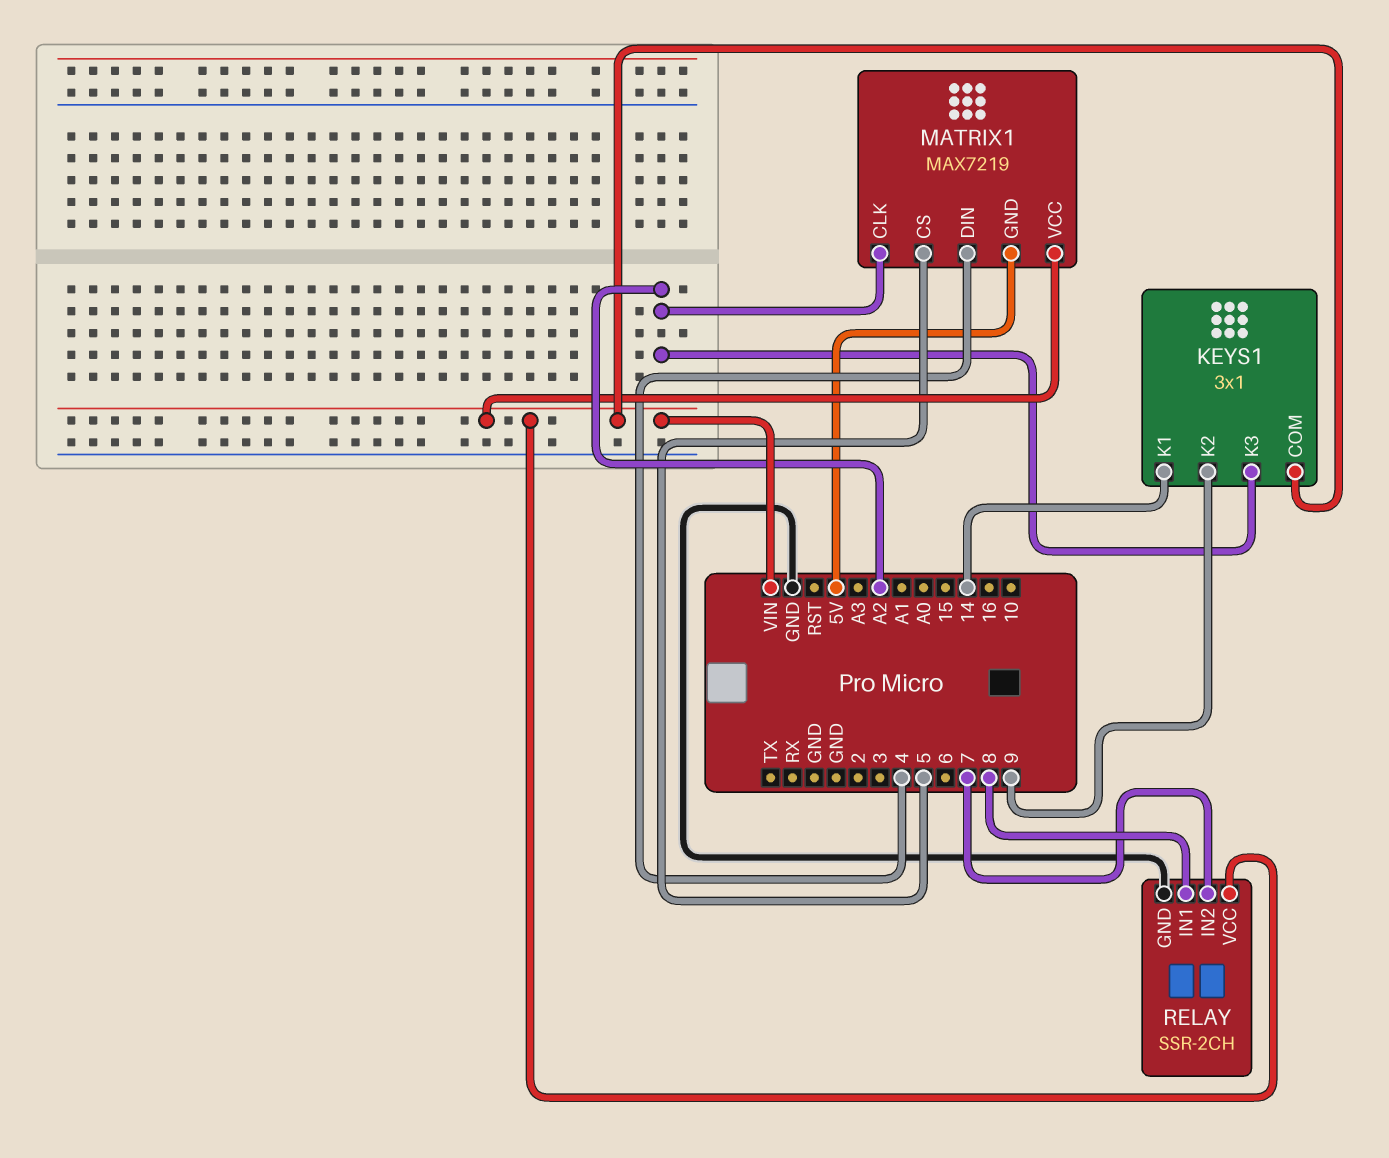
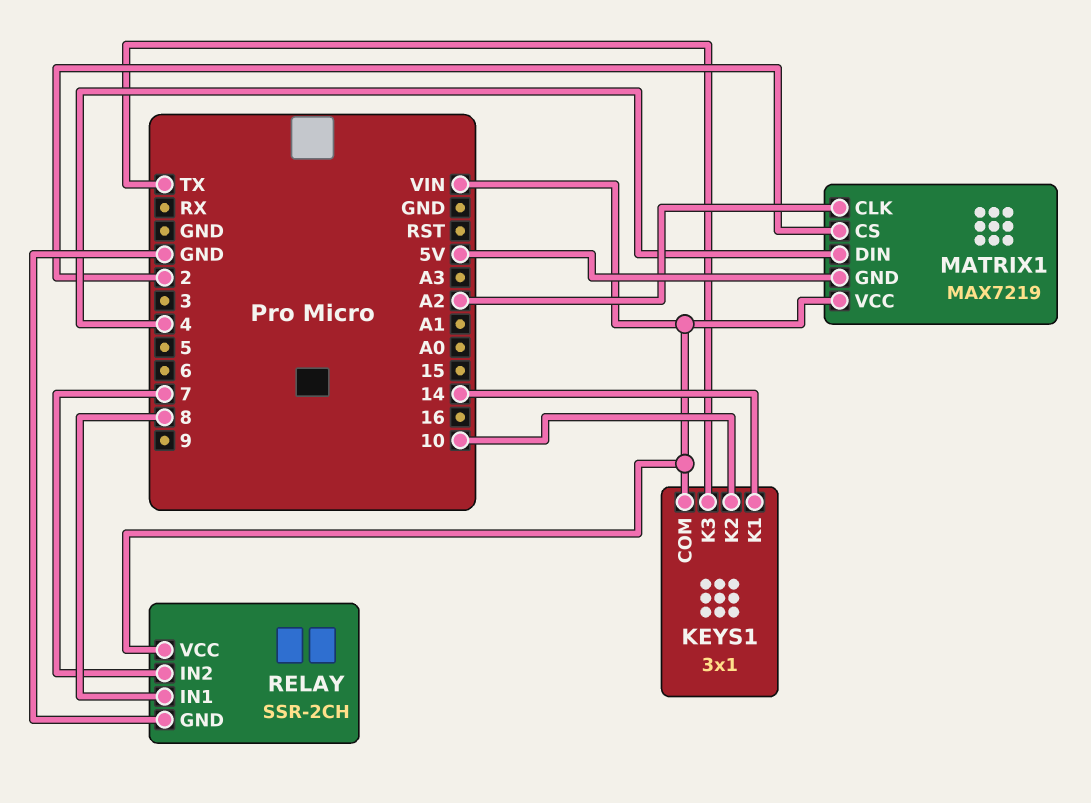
KEYS1 pin K2: 9 -> 10
KEYS1 pin K3: A2 -> TX
MATRIX1 pin CS: 5 -> 2

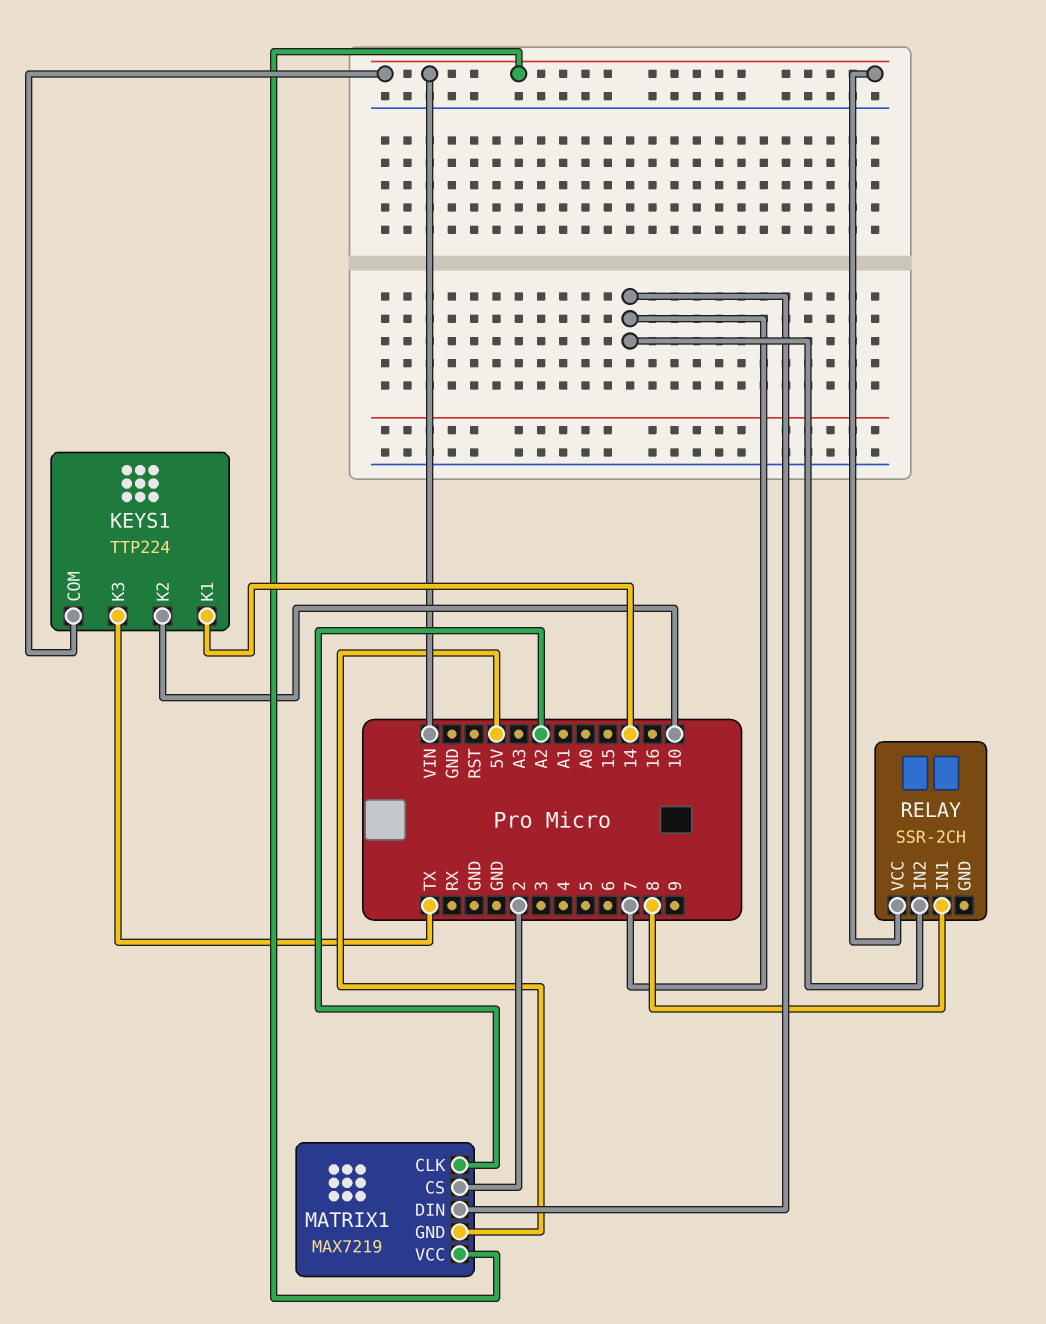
KEYS1: 3x1 -> TTP224
MATRIX1 pin DIN: 4 -> 7
RELAY pin GND: GND -> none

